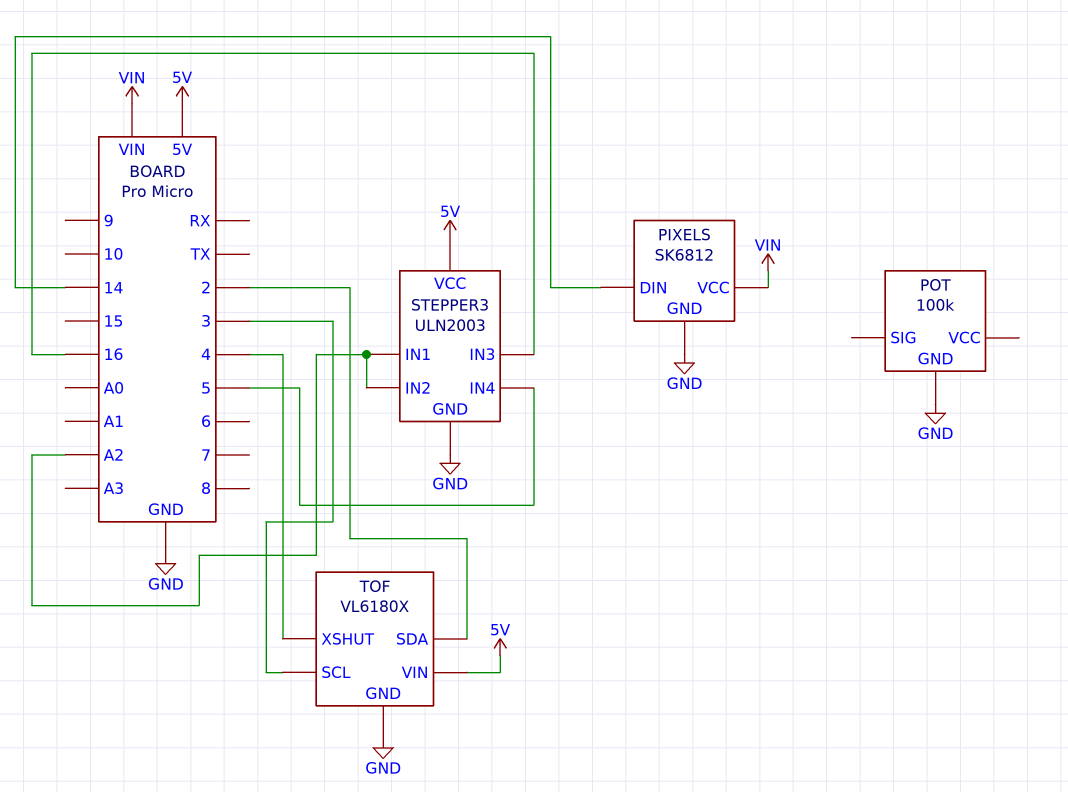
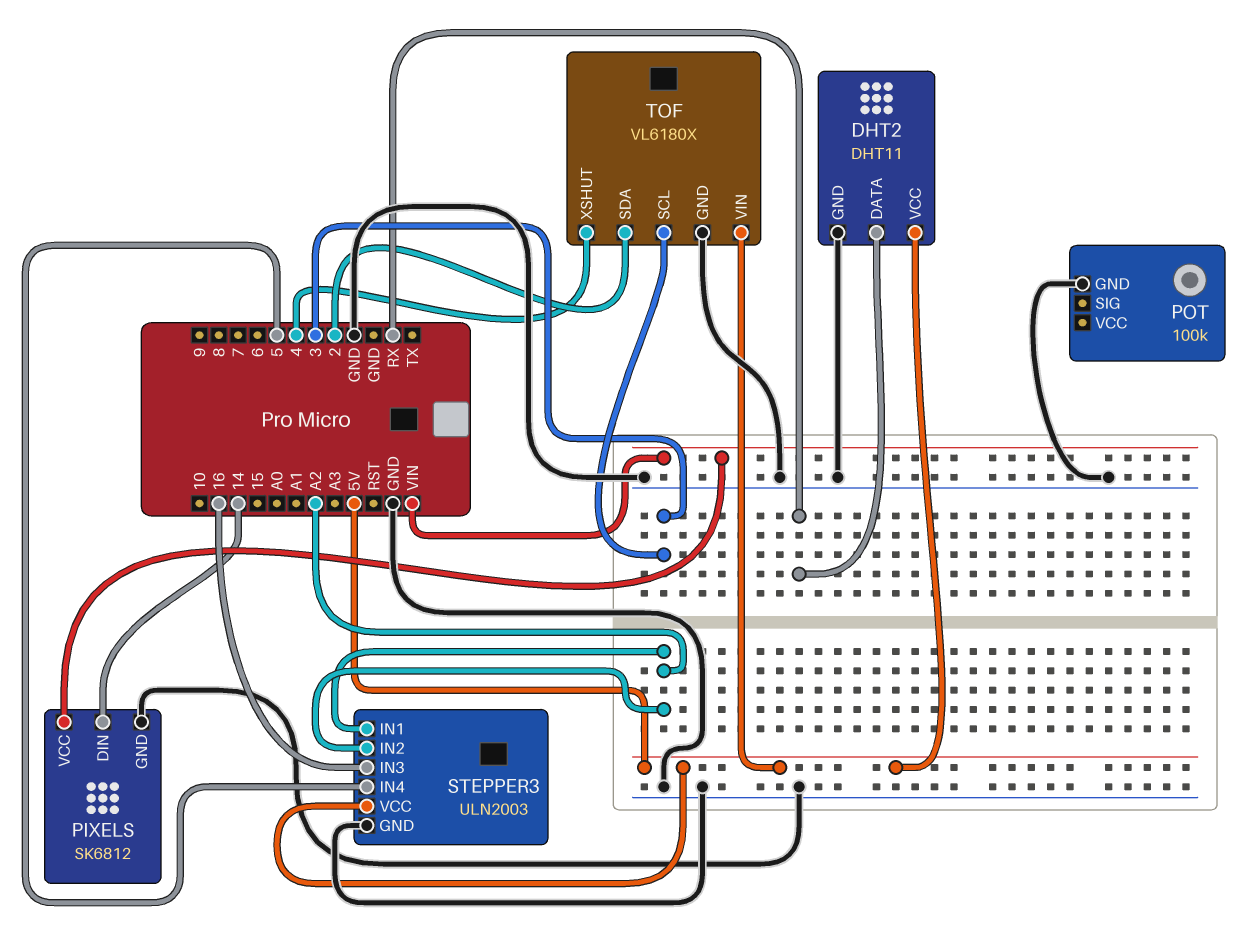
DHT2: none -> DHT11
DHT2 pin DATA: none -> RX
DHT2 pin GND: none -> GND
DHT2 pin VCC: none -> 5V

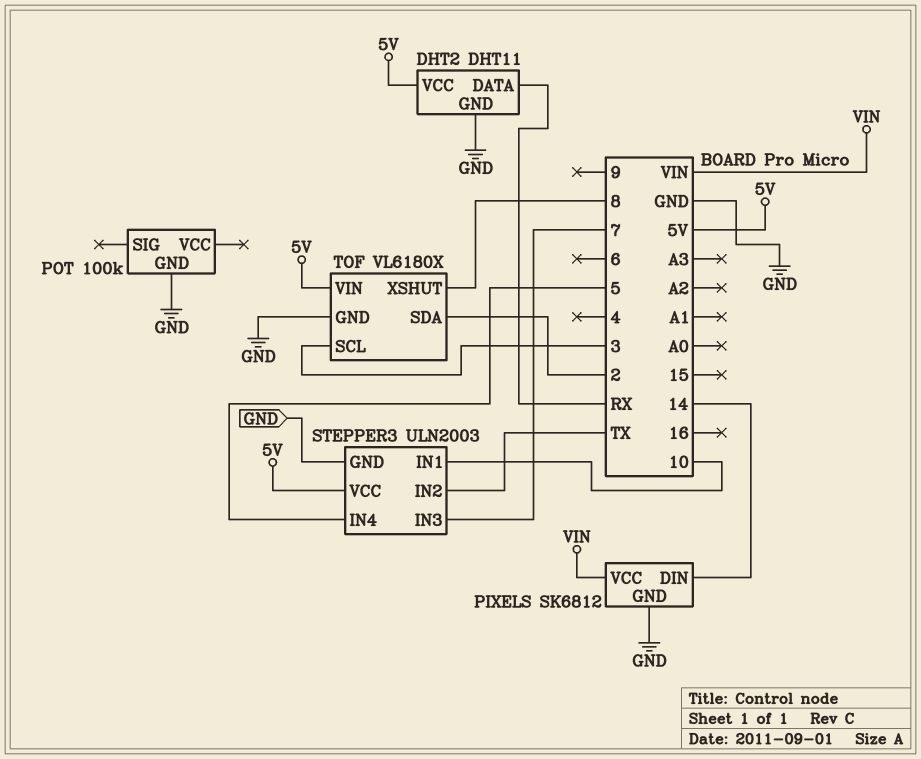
STEPPER3 pin IN1: A2 -> 10
STEPPER3 pin IN2: A2 -> TX
STEPPER3 pin IN3: 16 -> 7
TOF pin XSHUT: 4 -> 8

